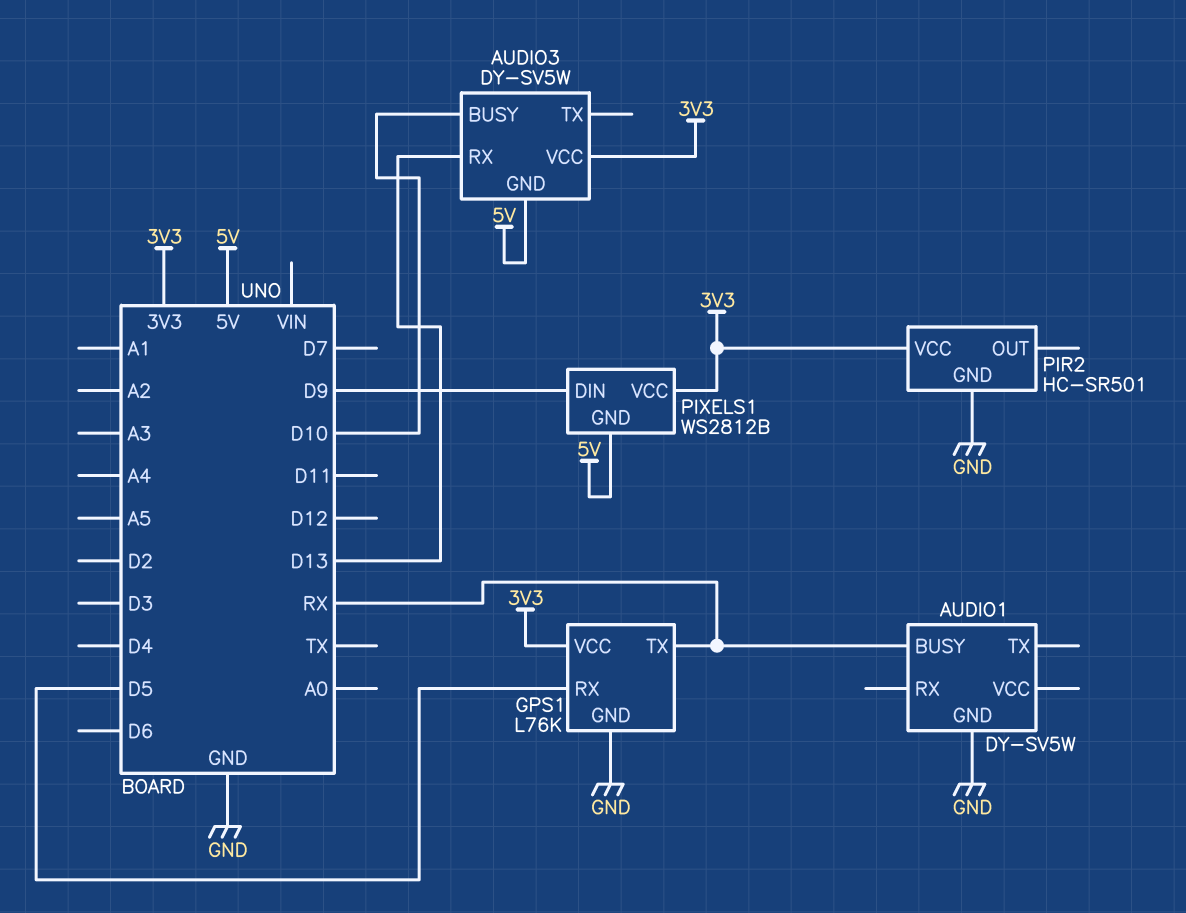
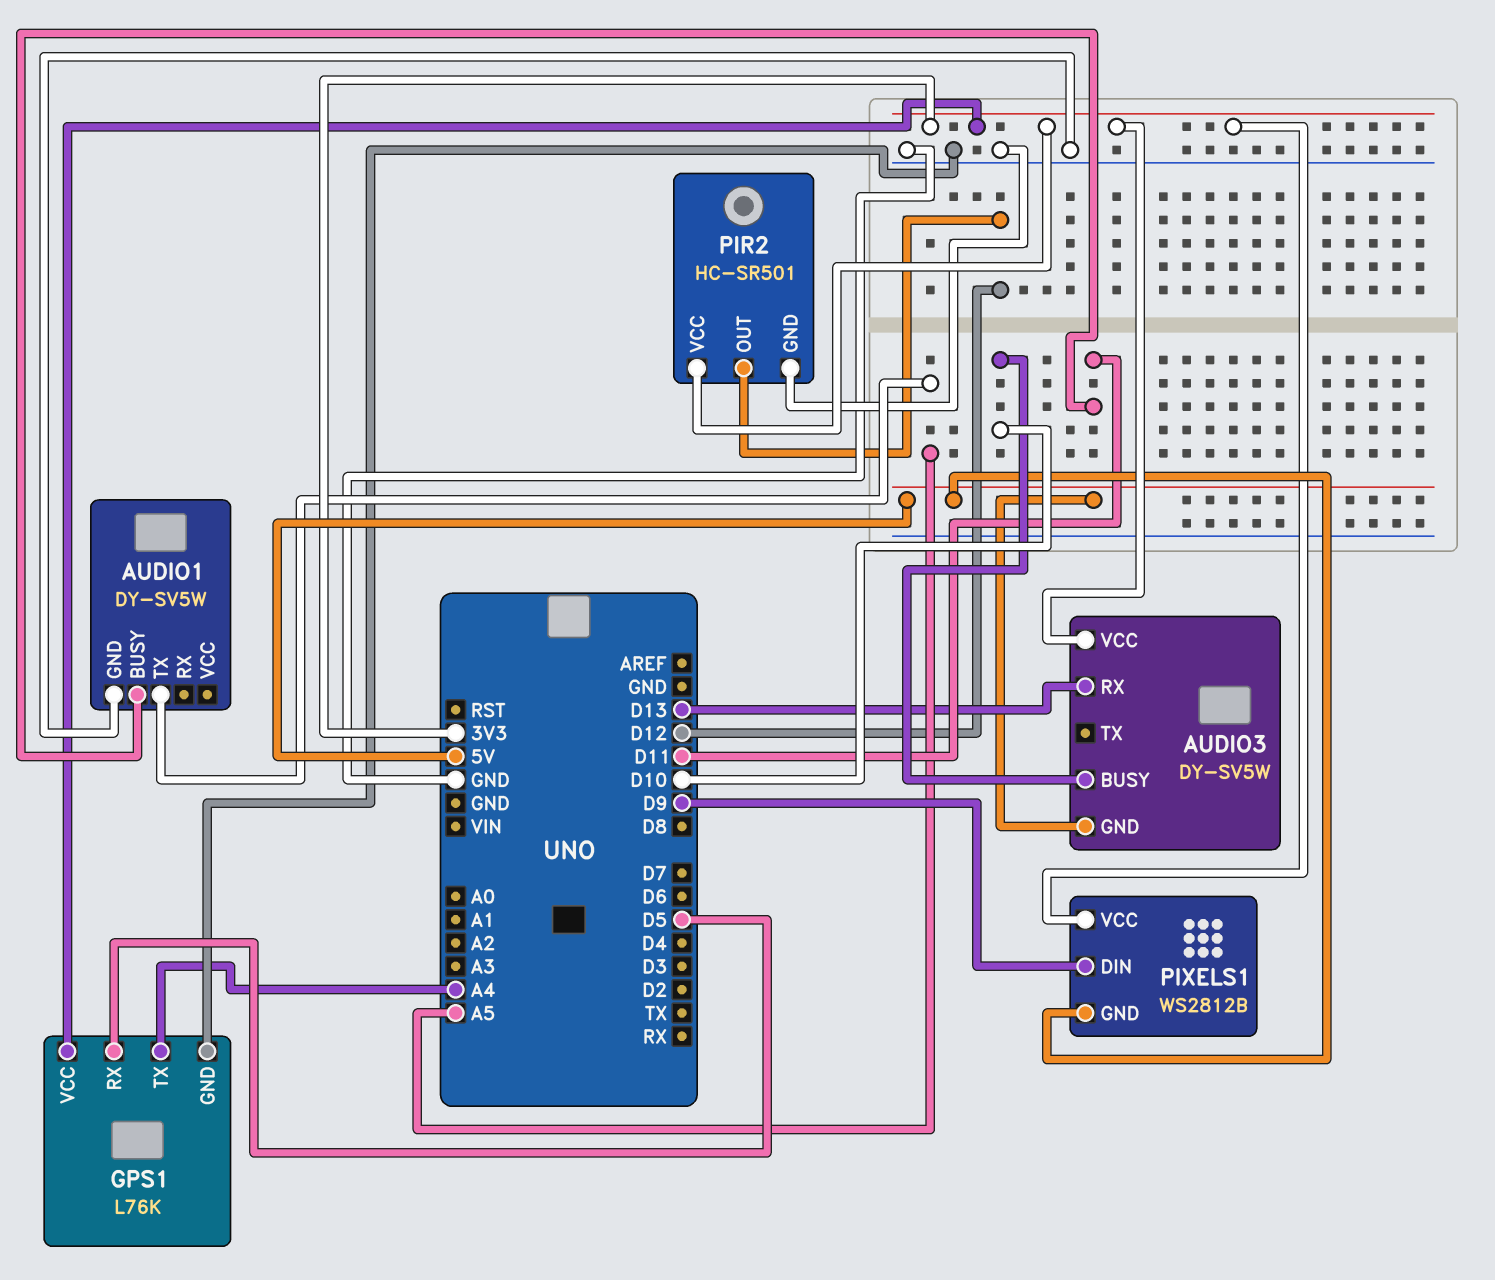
AUDIO1 pin BUSY: RX -> D11
AUDIO1 pin TX: none -> A5
GPS1 pin TX: RX -> A4
PIR2 pin OUT: none -> D12

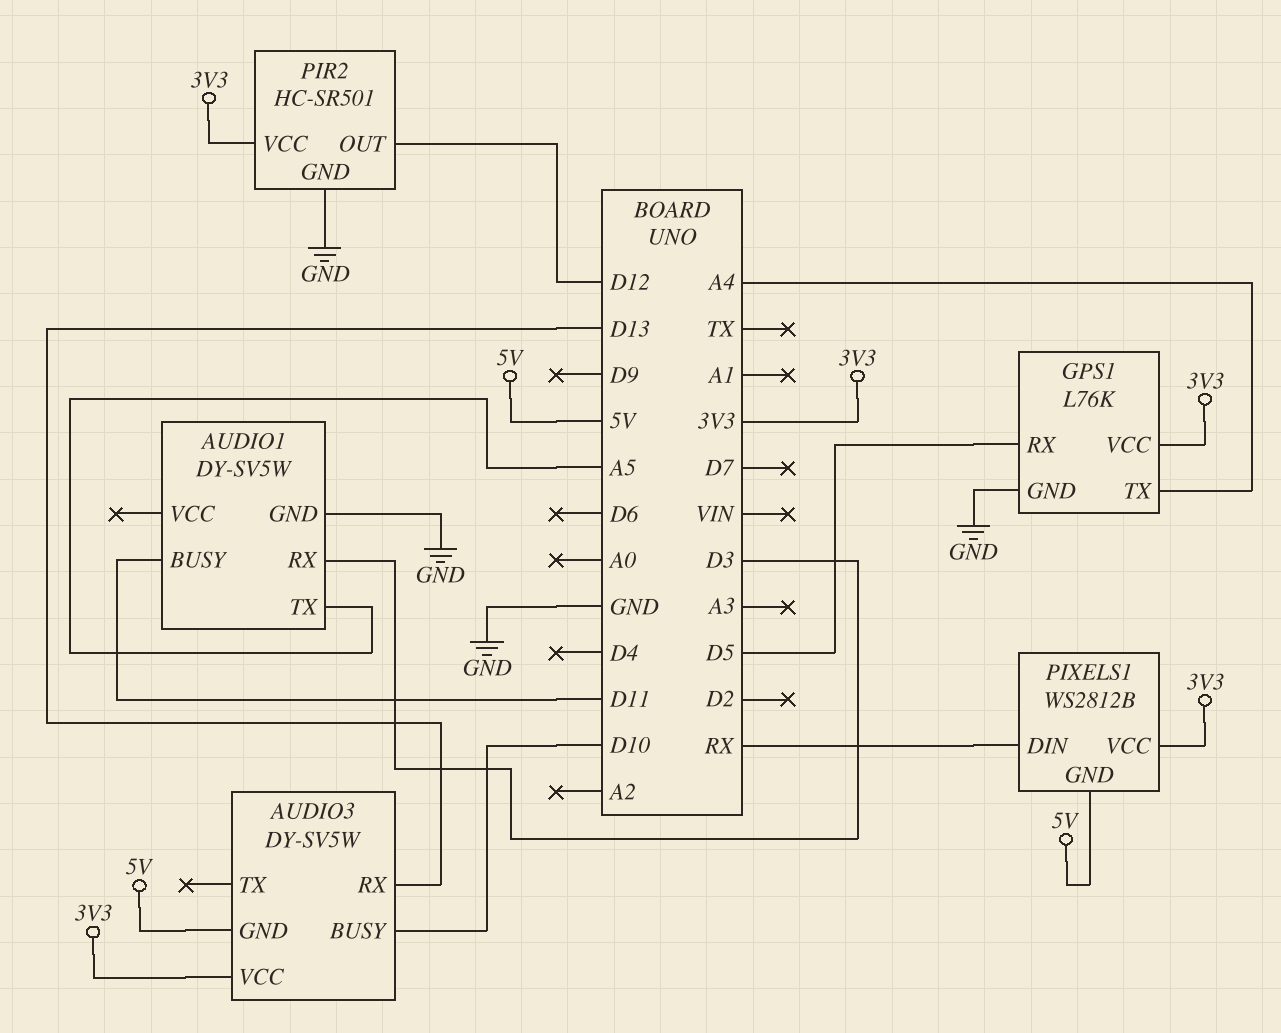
AUDIO1 pin RX: none -> D3
PIXELS1 pin DIN: D9 -> RX

